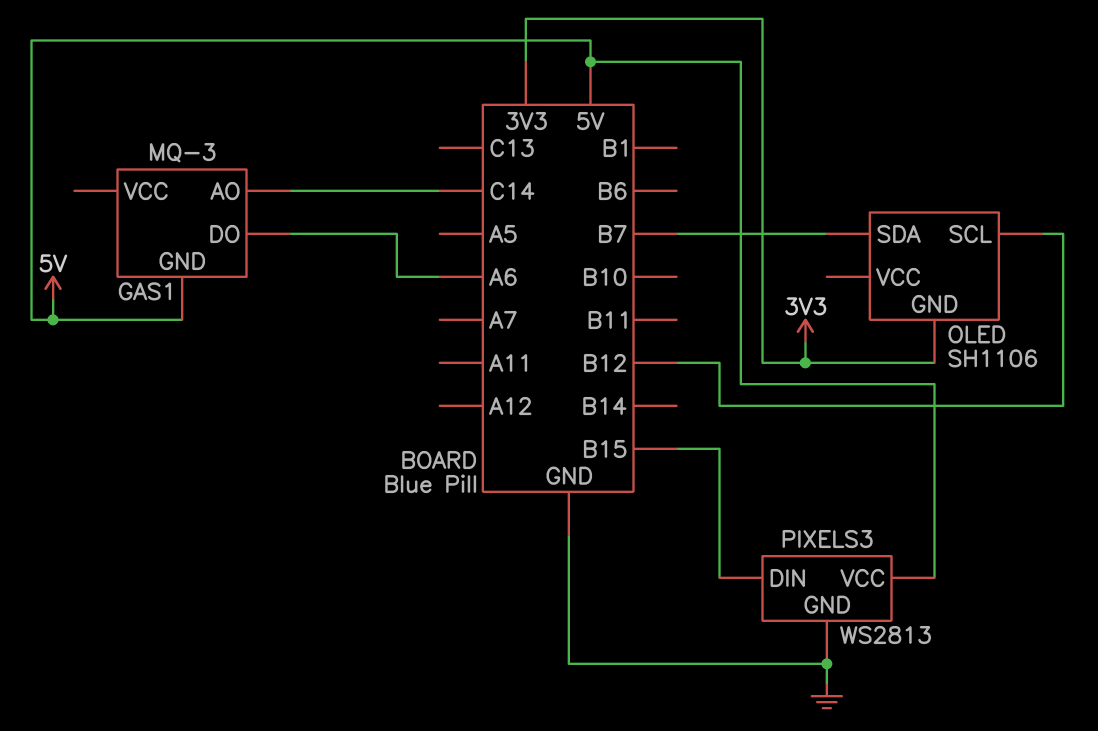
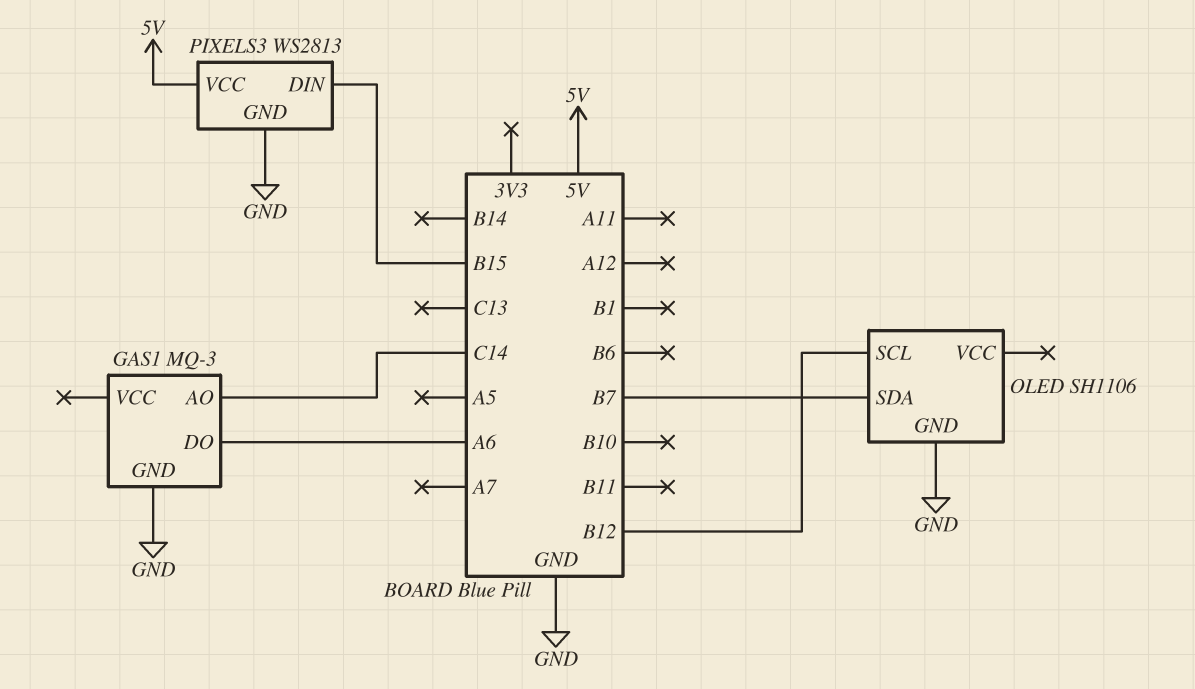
GAS1 pin GND: 5V -> GND
OLED pin GND: 3V3 -> GND

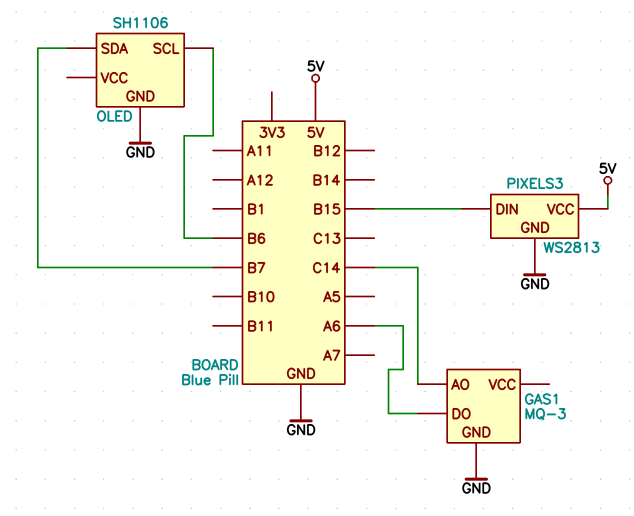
OLED pin SCL: B12 -> B6

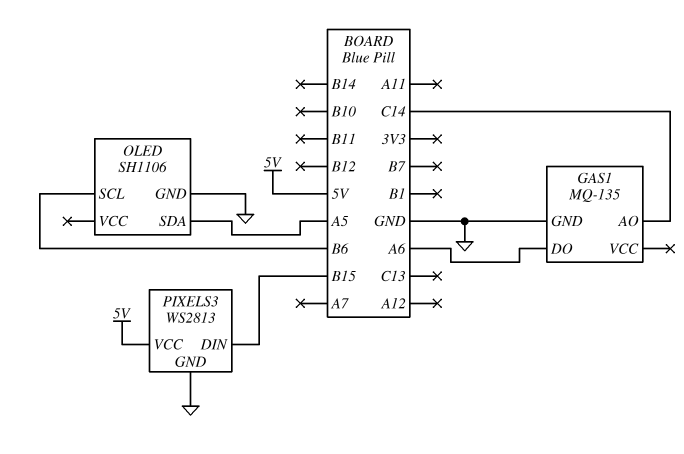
GAS1: MQ-3 -> MQ-135
OLED pin SDA: B7 -> A5

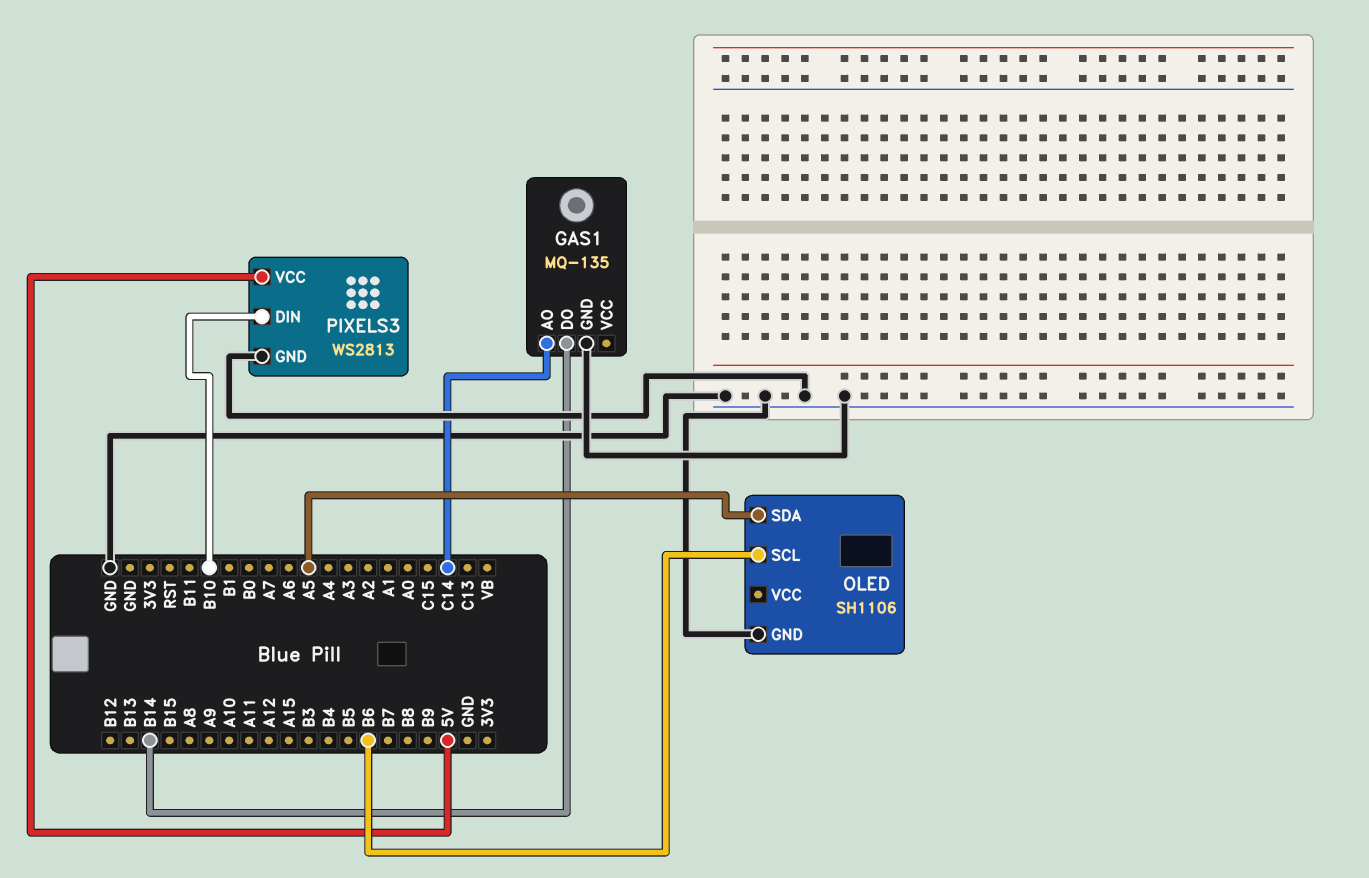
GAS1 pin DO: A6 -> B14
PIXELS3 pin DIN: B15 -> B10

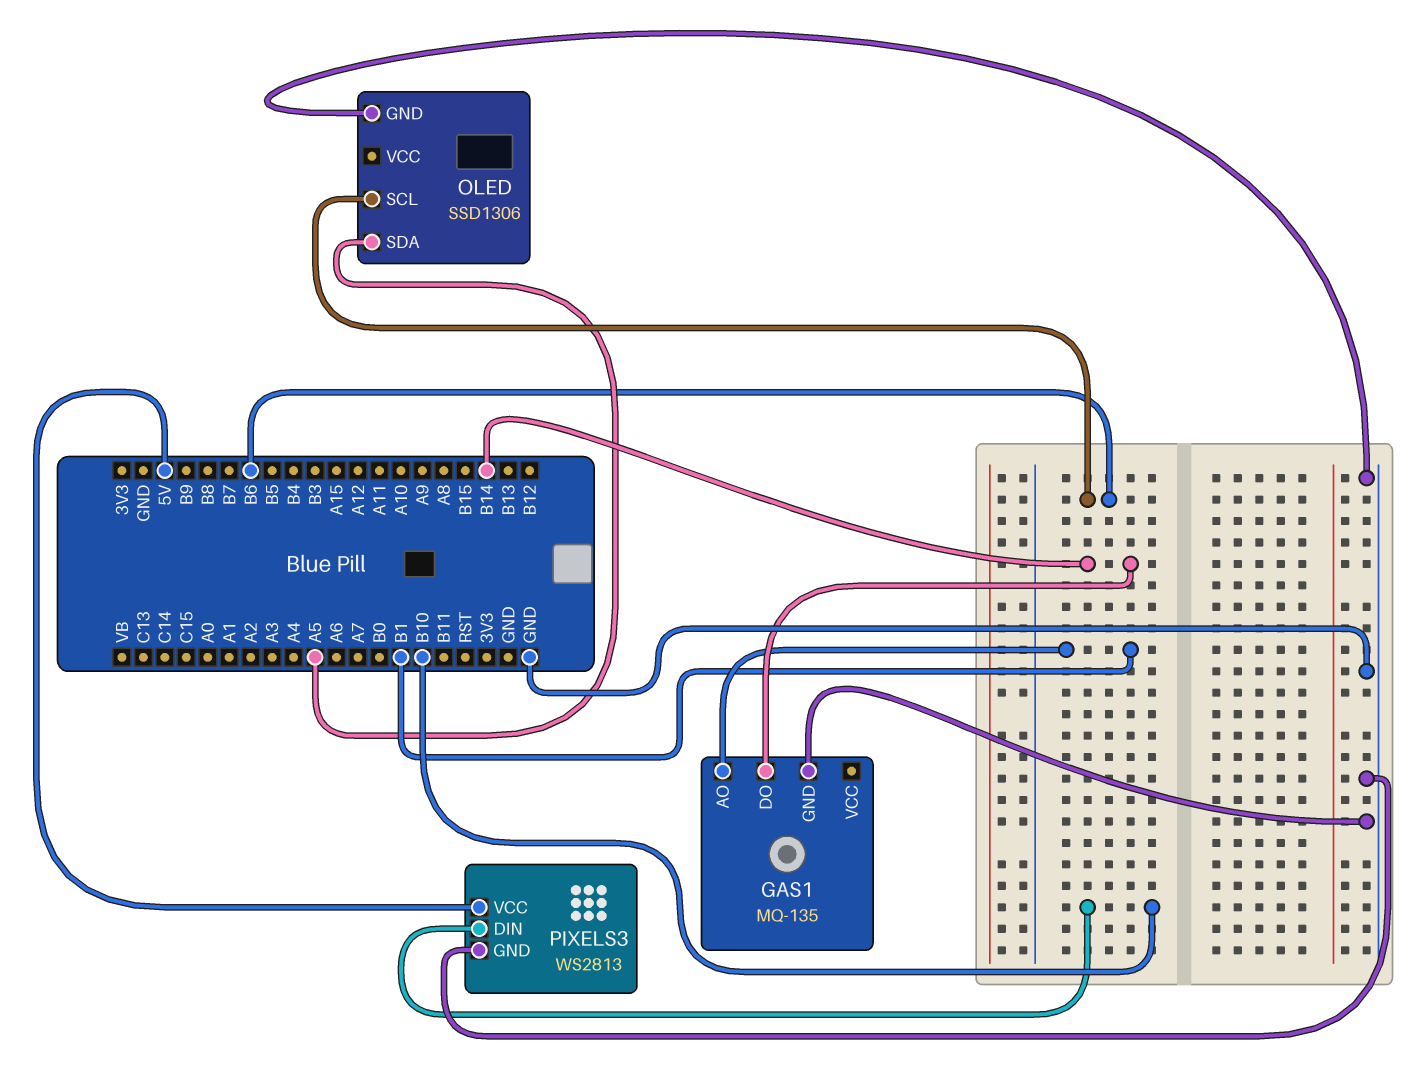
GAS1 pin AO: C14 -> B1
OLED: SH1106 -> SSD1306

